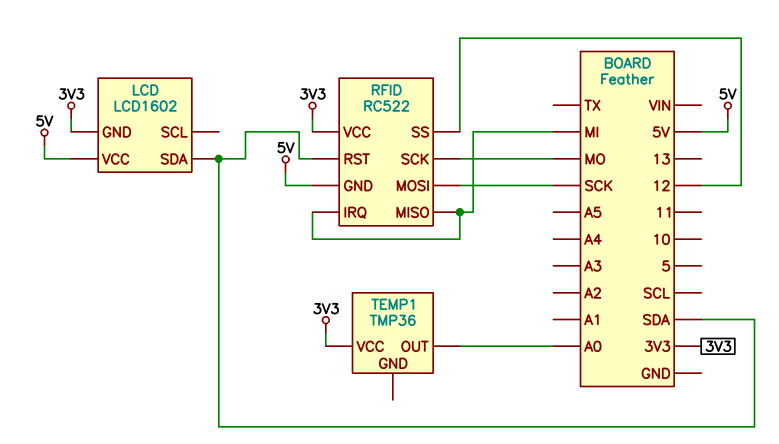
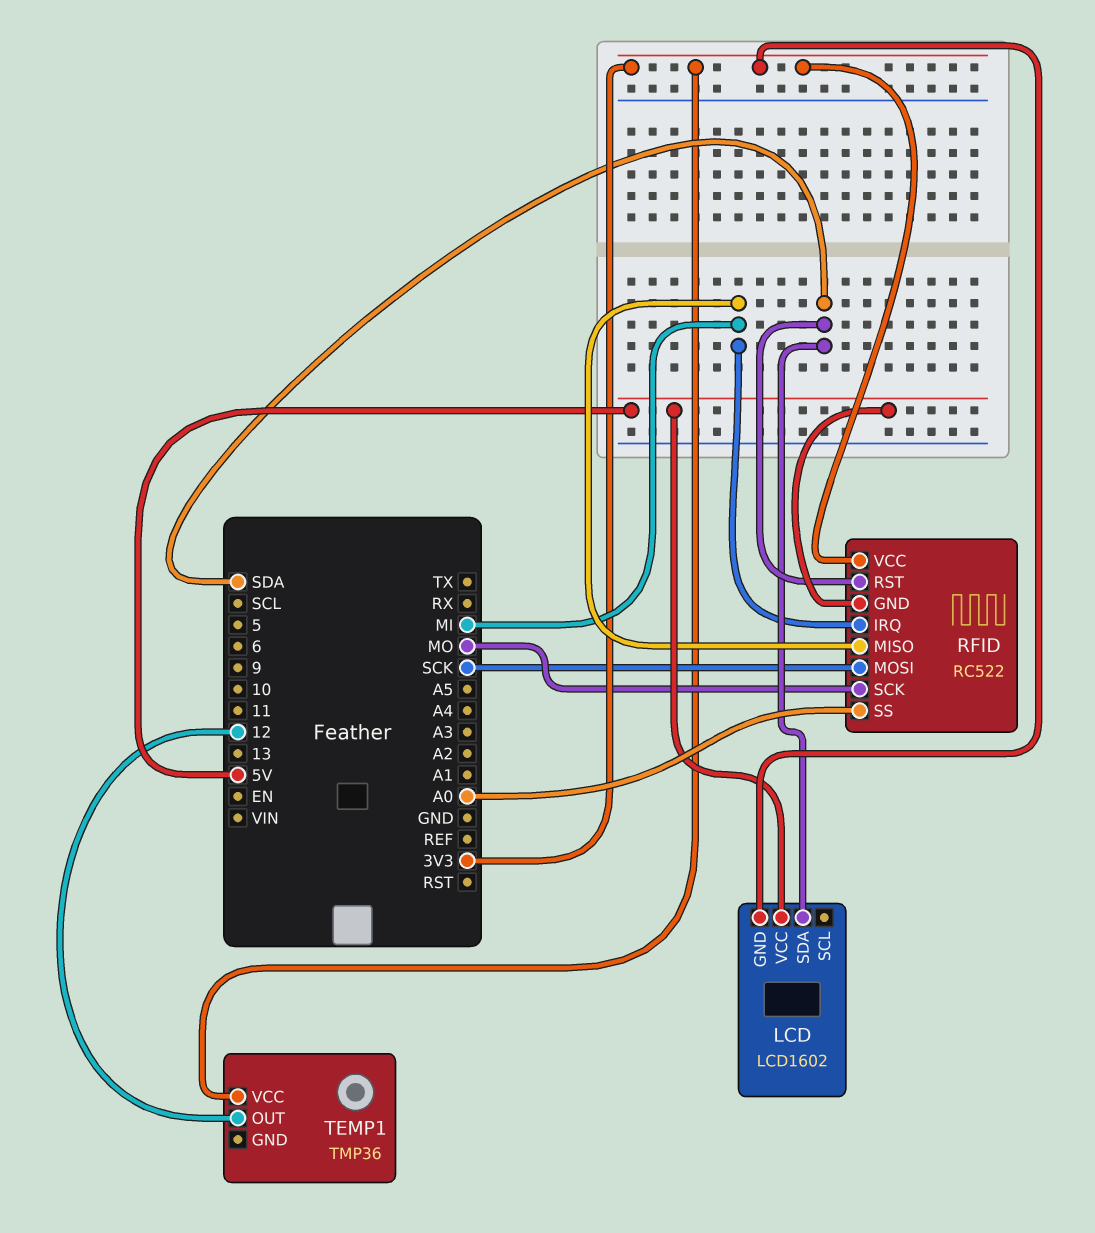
RFID pin SS: 12 -> A0
TEMP1 pin OUT: A0 -> 12

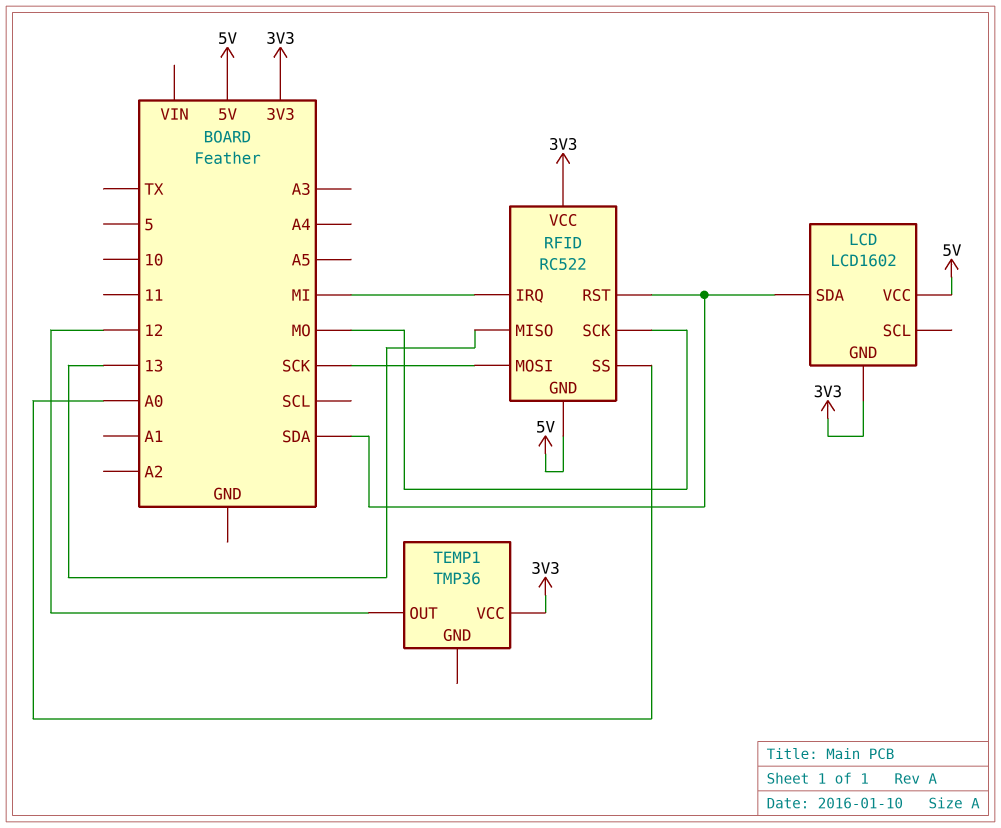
RFID pin MISO: MI -> 13

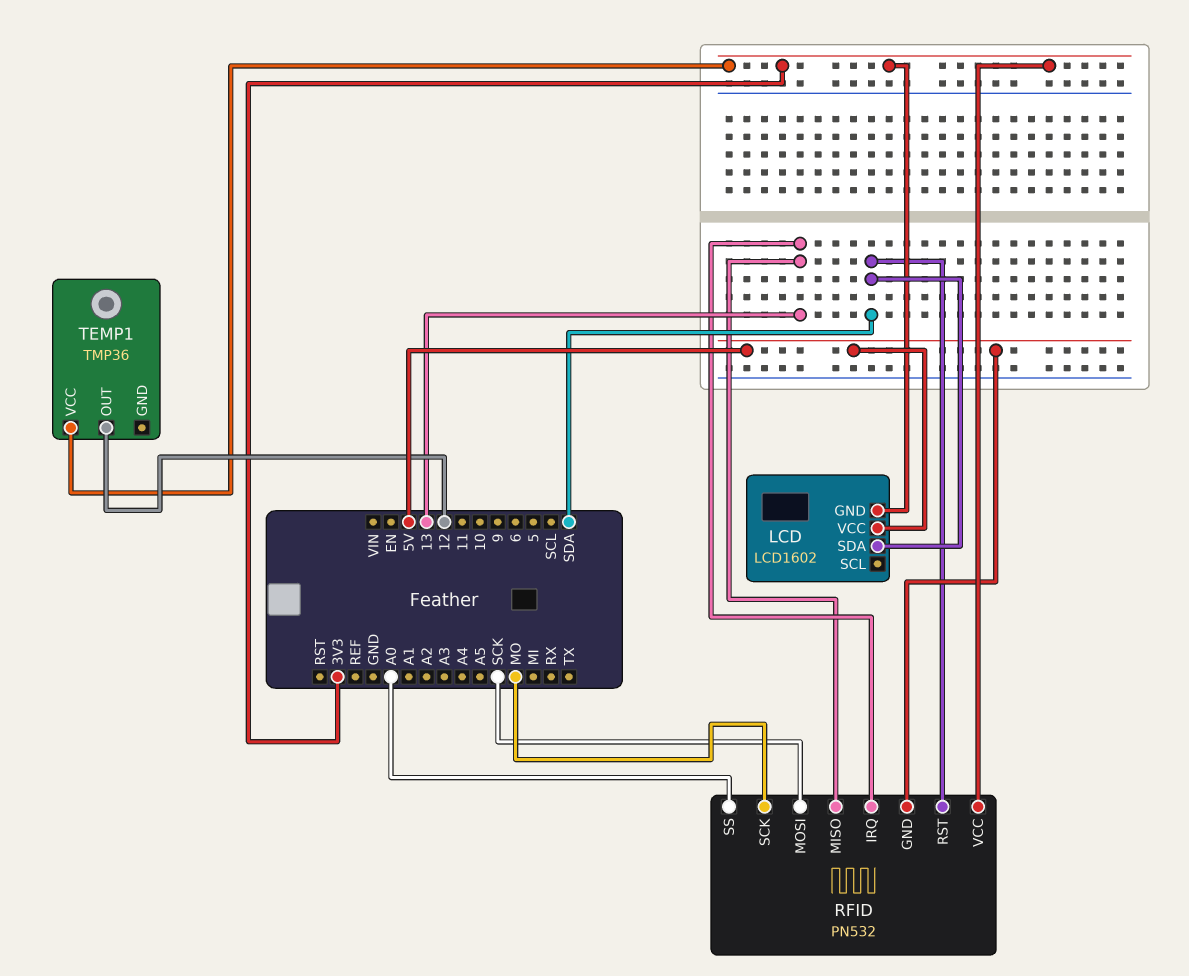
RFID: RC522 -> PN532
RFID pin IRQ: MI -> 13

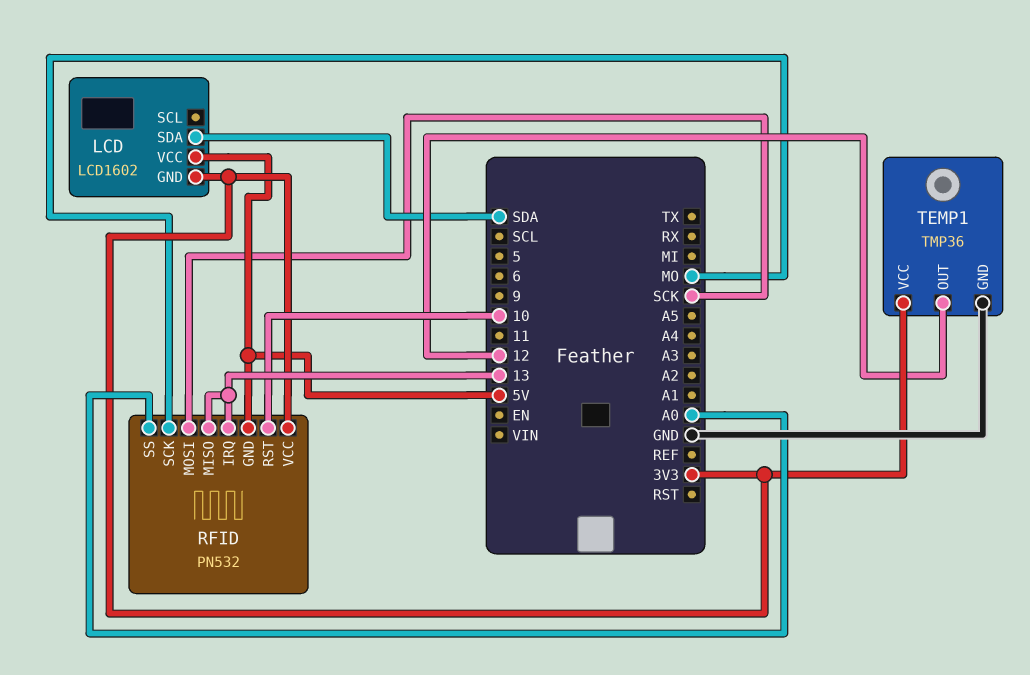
RFID pin RST: SDA -> 10
TEMP1 pin GND: none -> GND

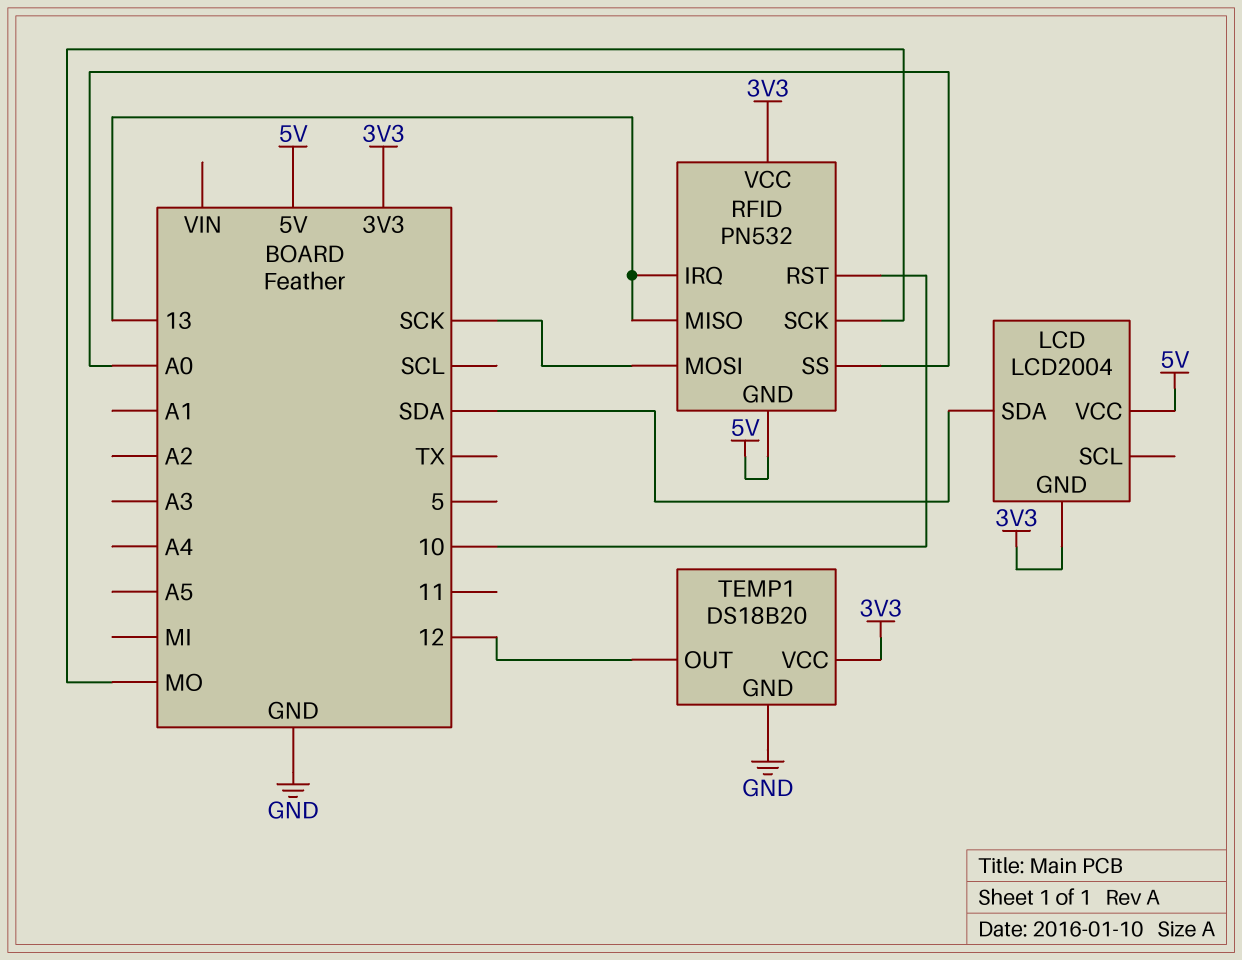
LCD: LCD1602 -> LCD2004
TEMP1: TMP36 -> DS18B20

